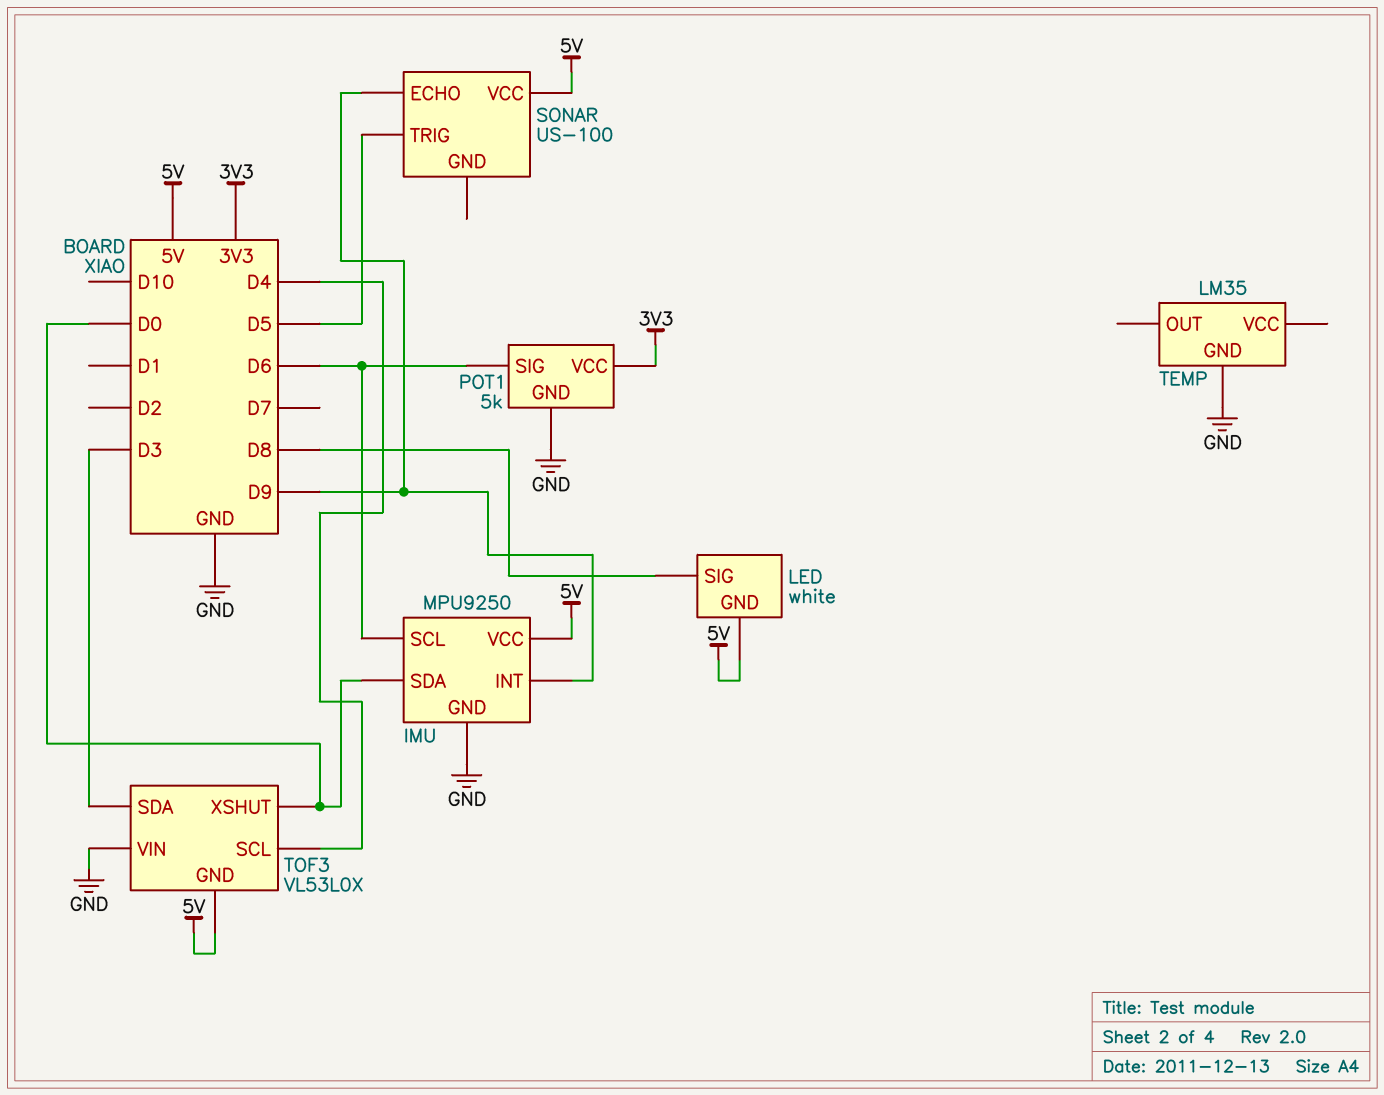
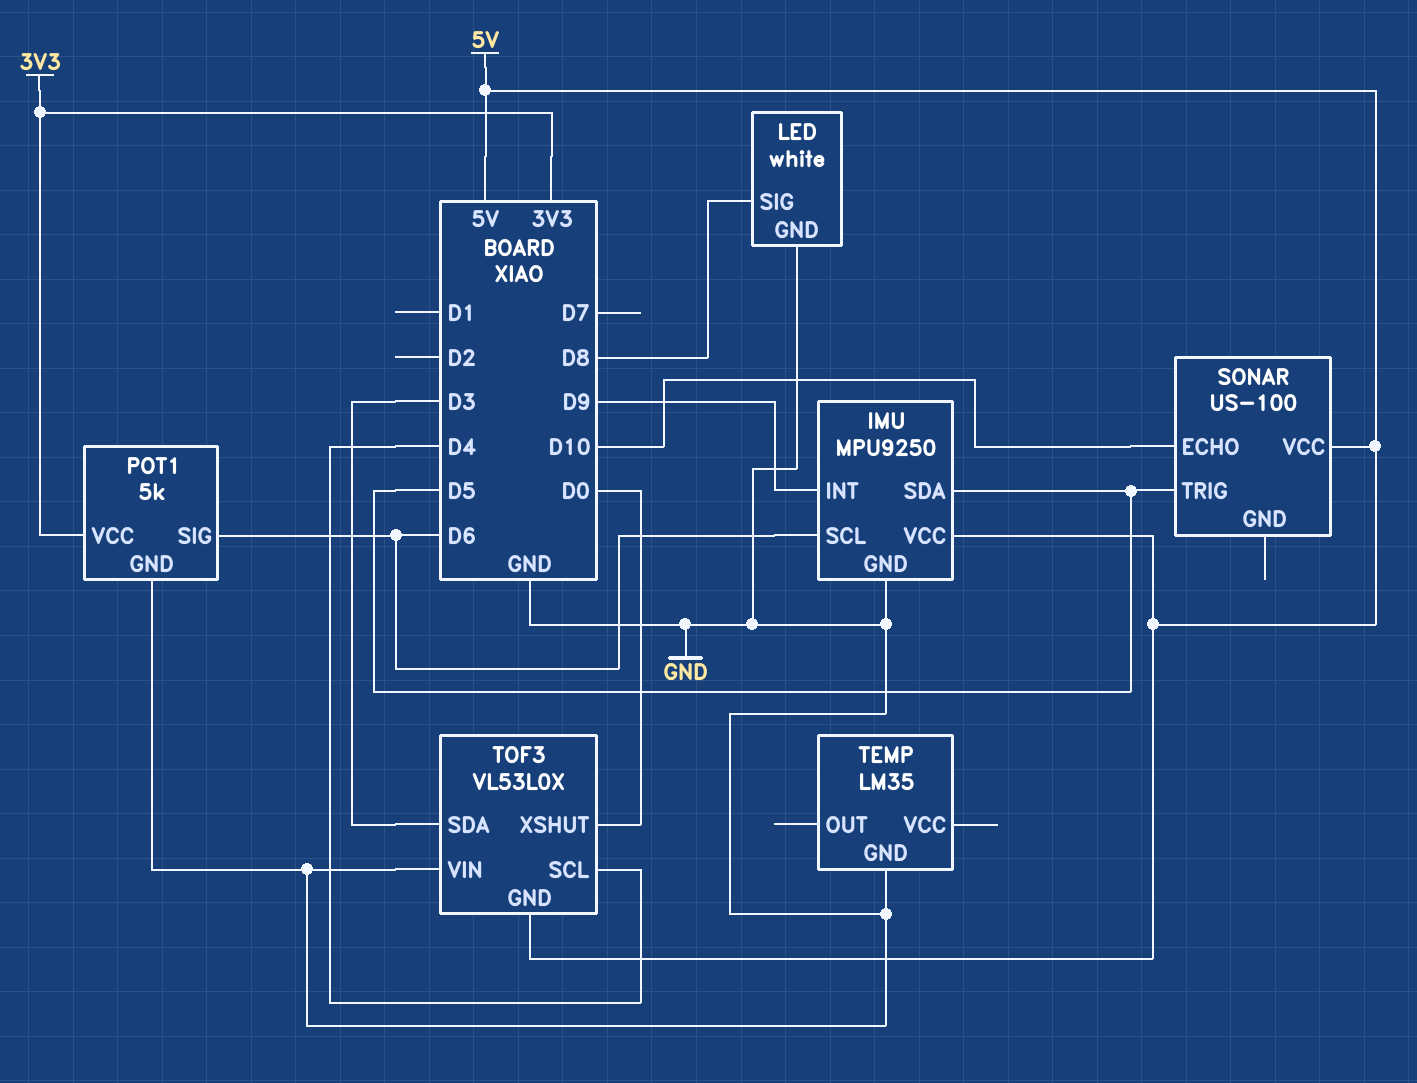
IMU pin SDA: D0 -> D5
LED pin GND: 5V -> GND
SONAR pin ECHO: D9 -> D10

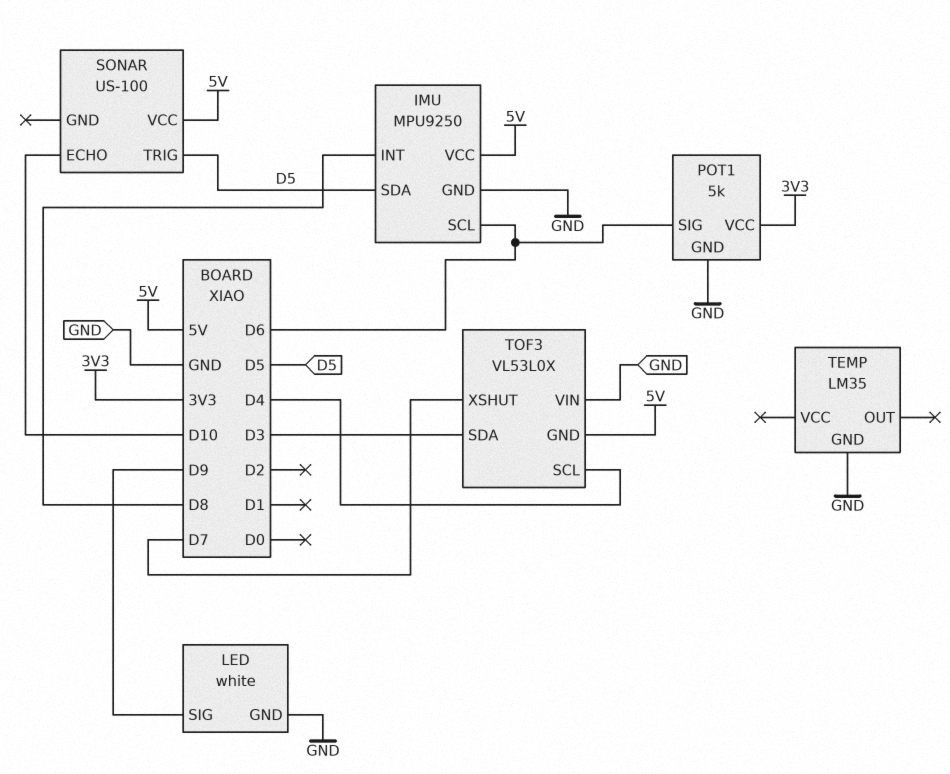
IMU pin INT: D9 -> D8
LED pin SIG: D8 -> D9
TOF3 pin XSHUT: D0 -> D7

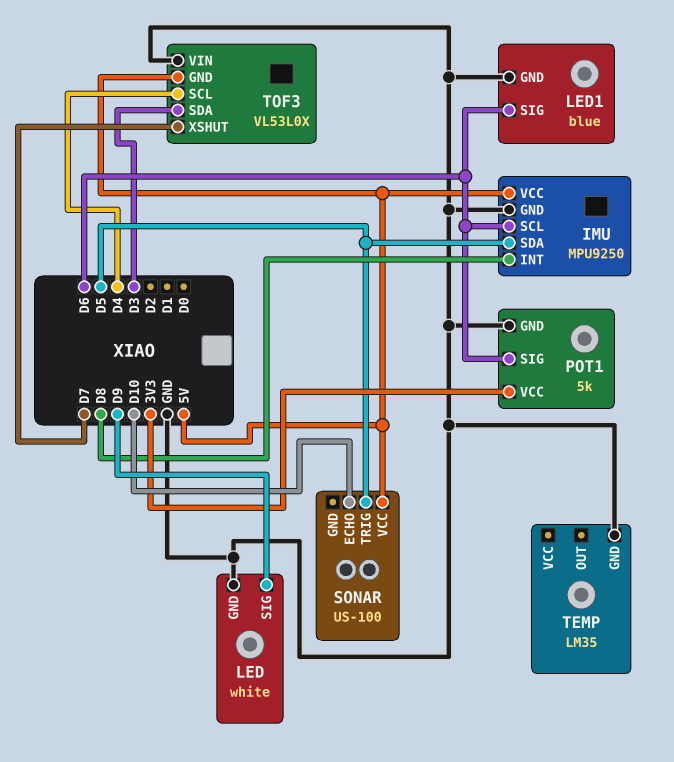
LED1: none -> blue
LED1 pin GND: none -> GND
LED1 pin SIG: none -> D6

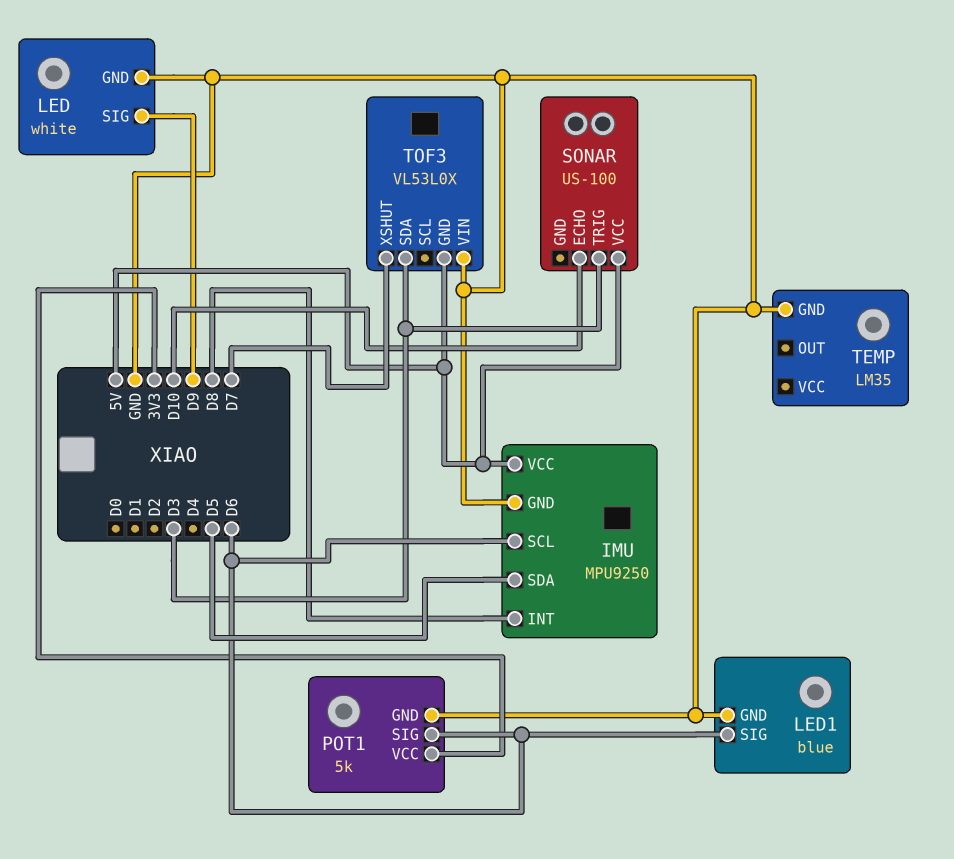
SONAR pin TRIG: D5 -> D3
TOF3 pin SCL: D4 -> none

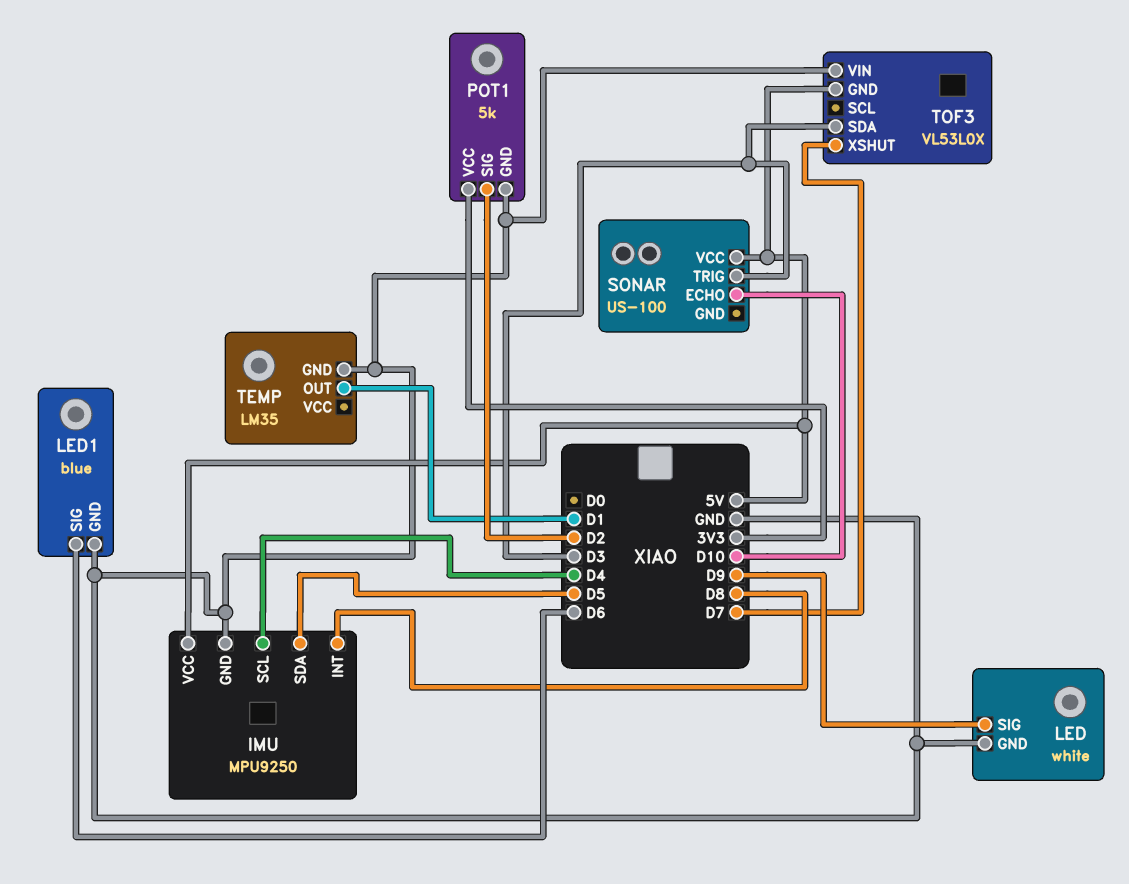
IMU pin SCL: D6 -> D4
POT1 pin SIG: D6 -> D2
TEMP pin OUT: none -> D1

